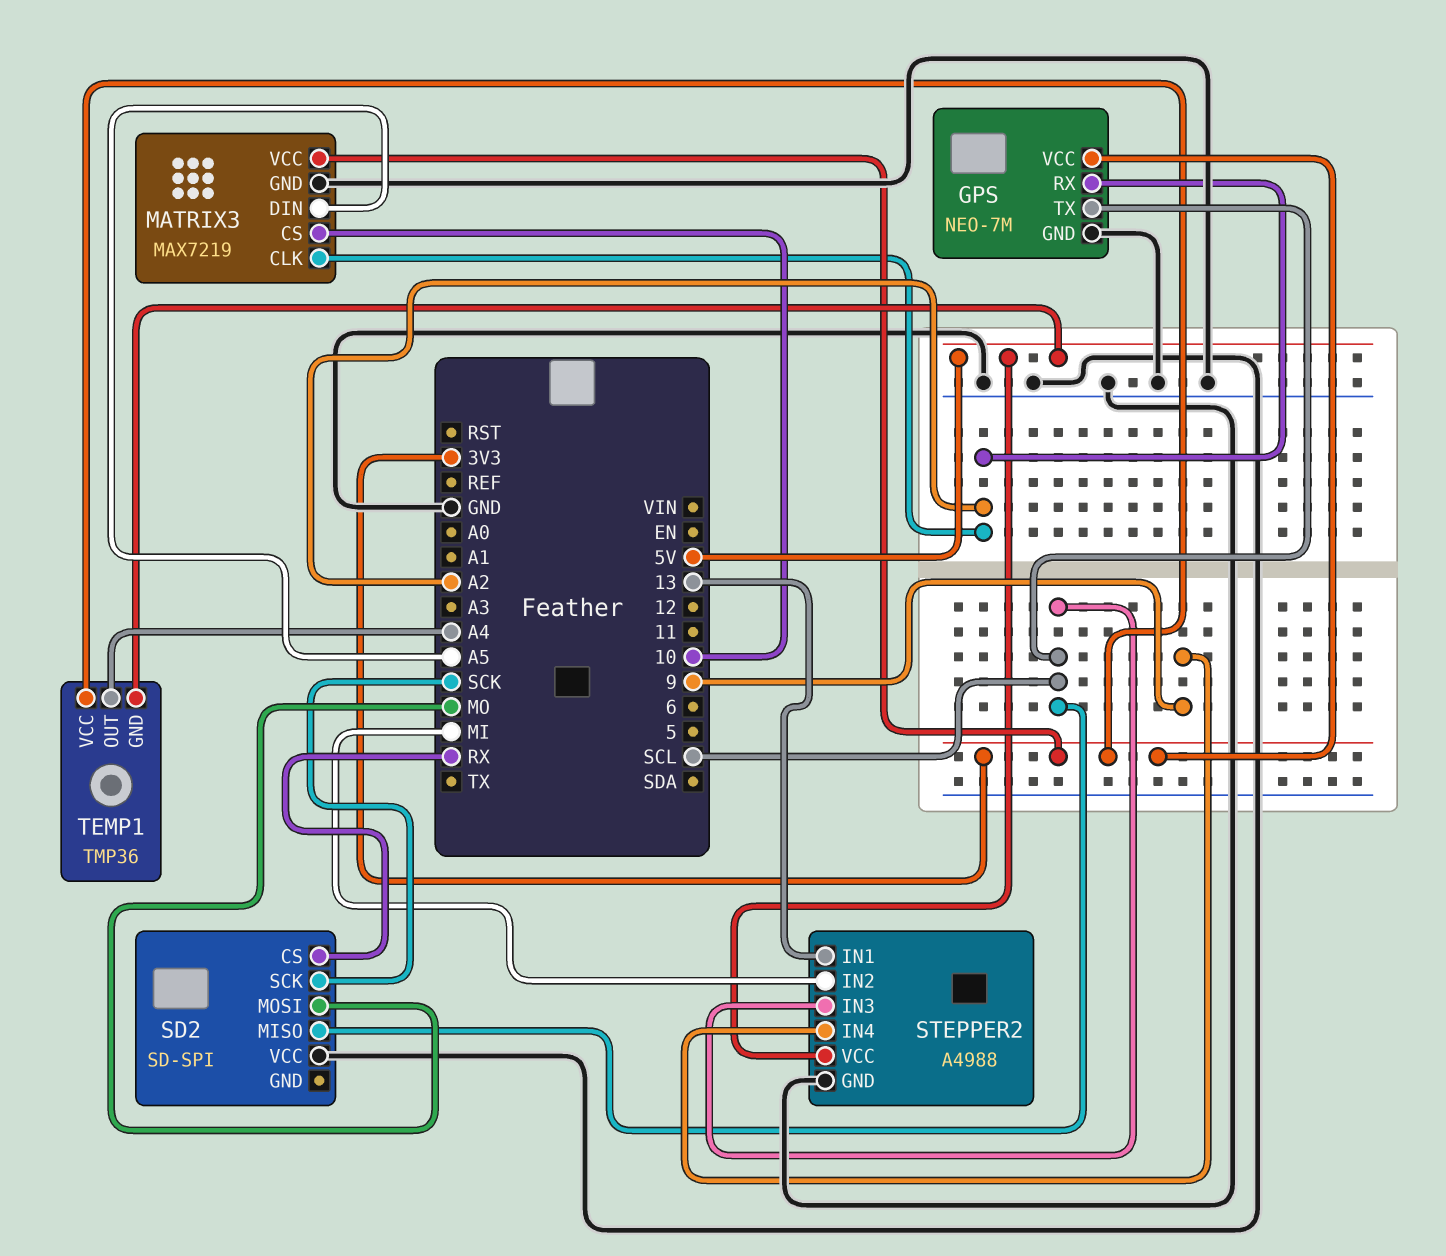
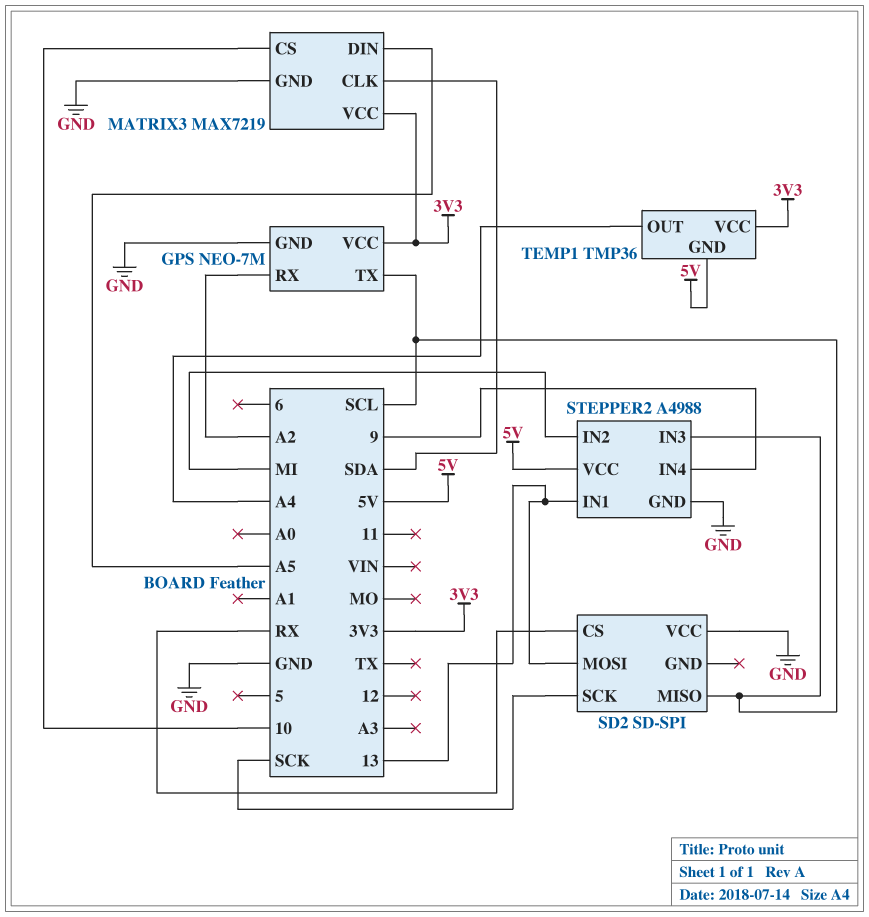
MATRIX3 pin CLK: A2 -> SDA
SD2 pin MOSI: MO -> 13

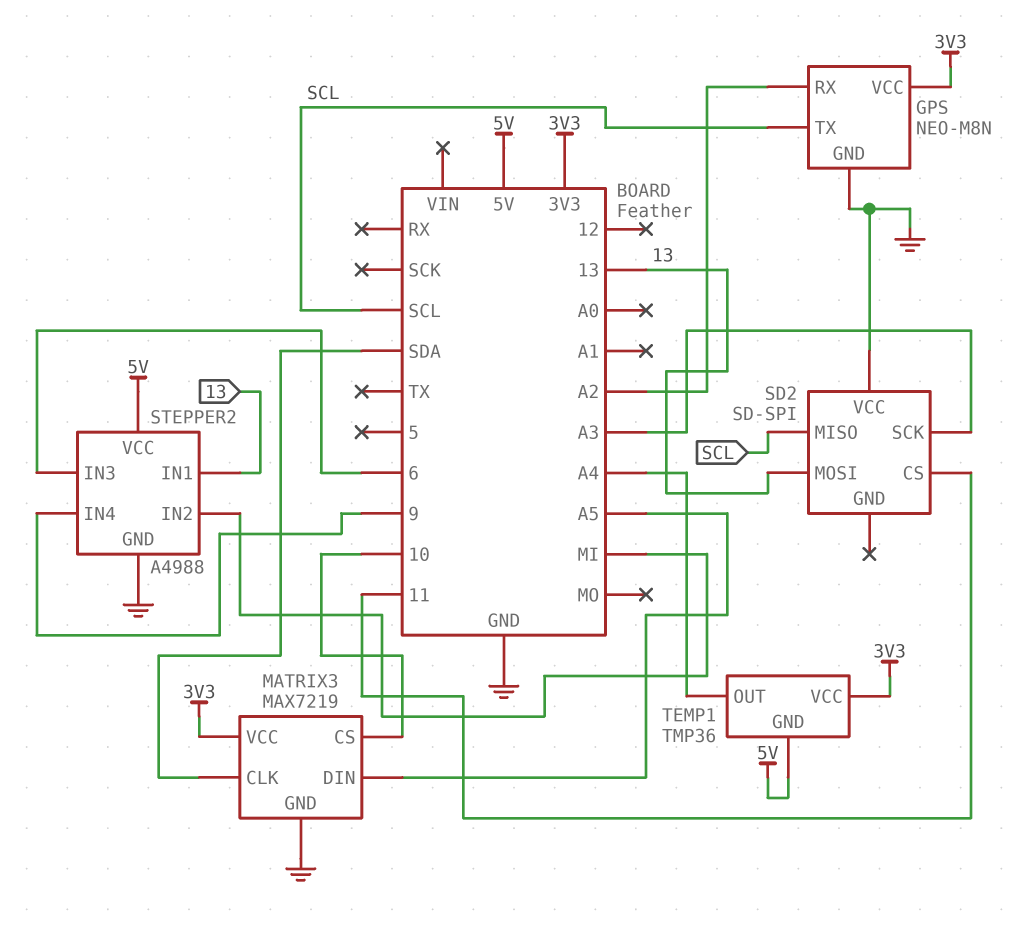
GPS: NEO-7M -> NEO-M8N
SD2 pin CS: RX -> 11
SD2 pin SCK: SCK -> A3
STEPPER2 pin IN3: SCL -> 6

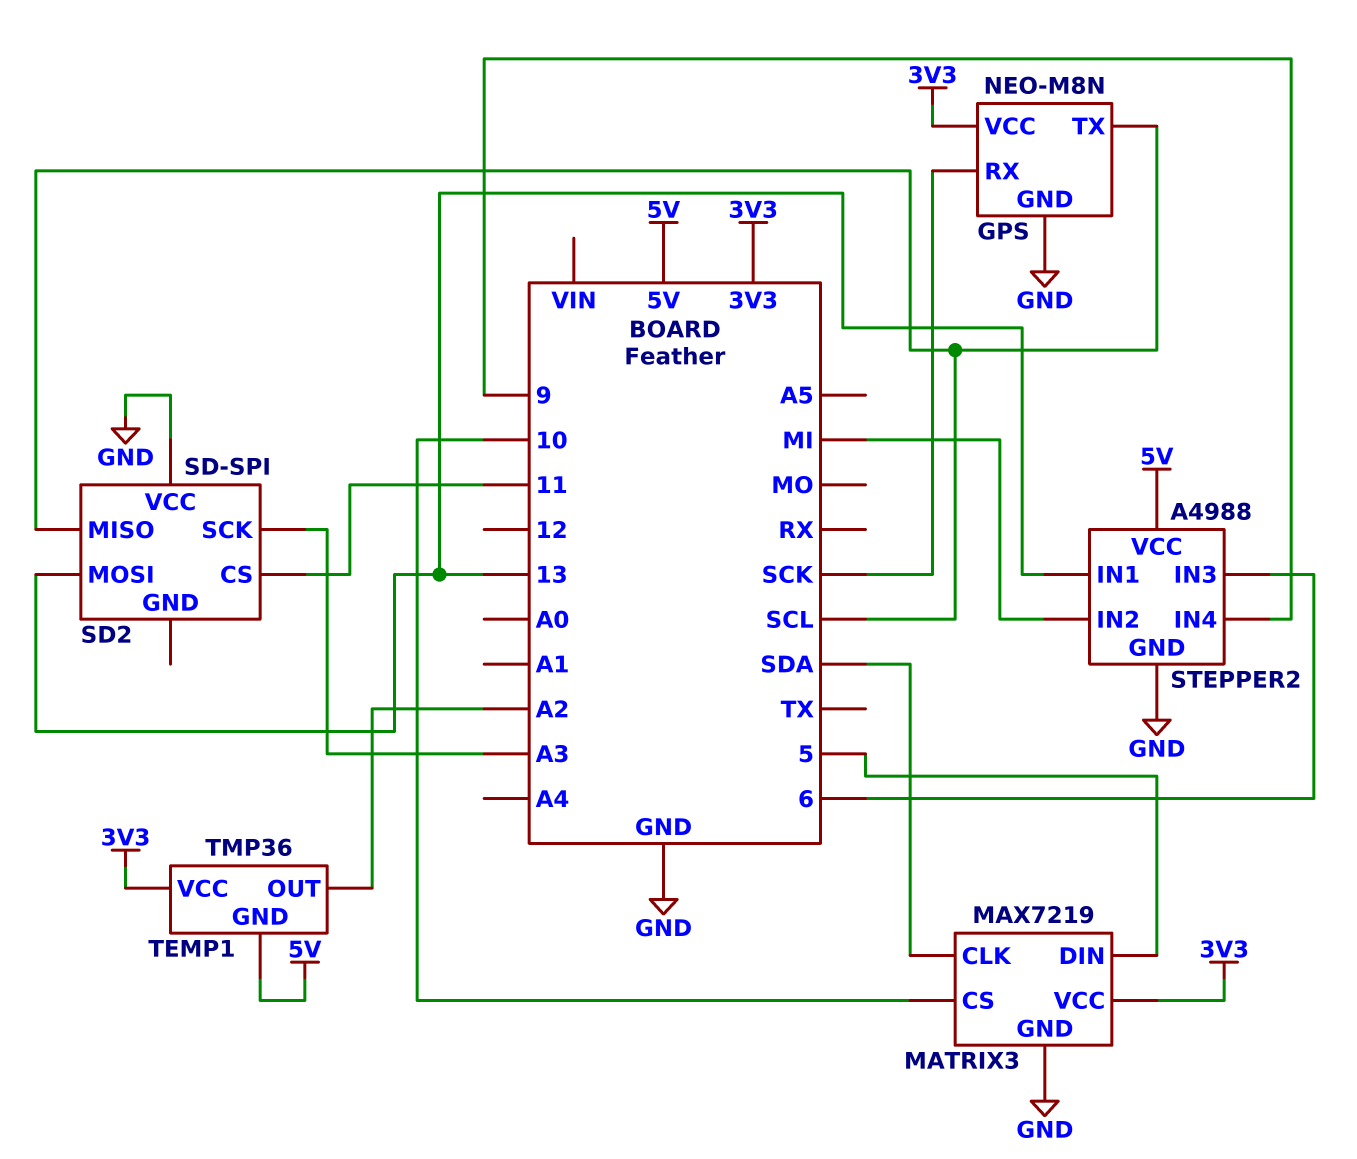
GPS pin RX: A2 -> SCK
MATRIX3 pin DIN: A5 -> 5
TEMP1 pin OUT: A4 -> A2

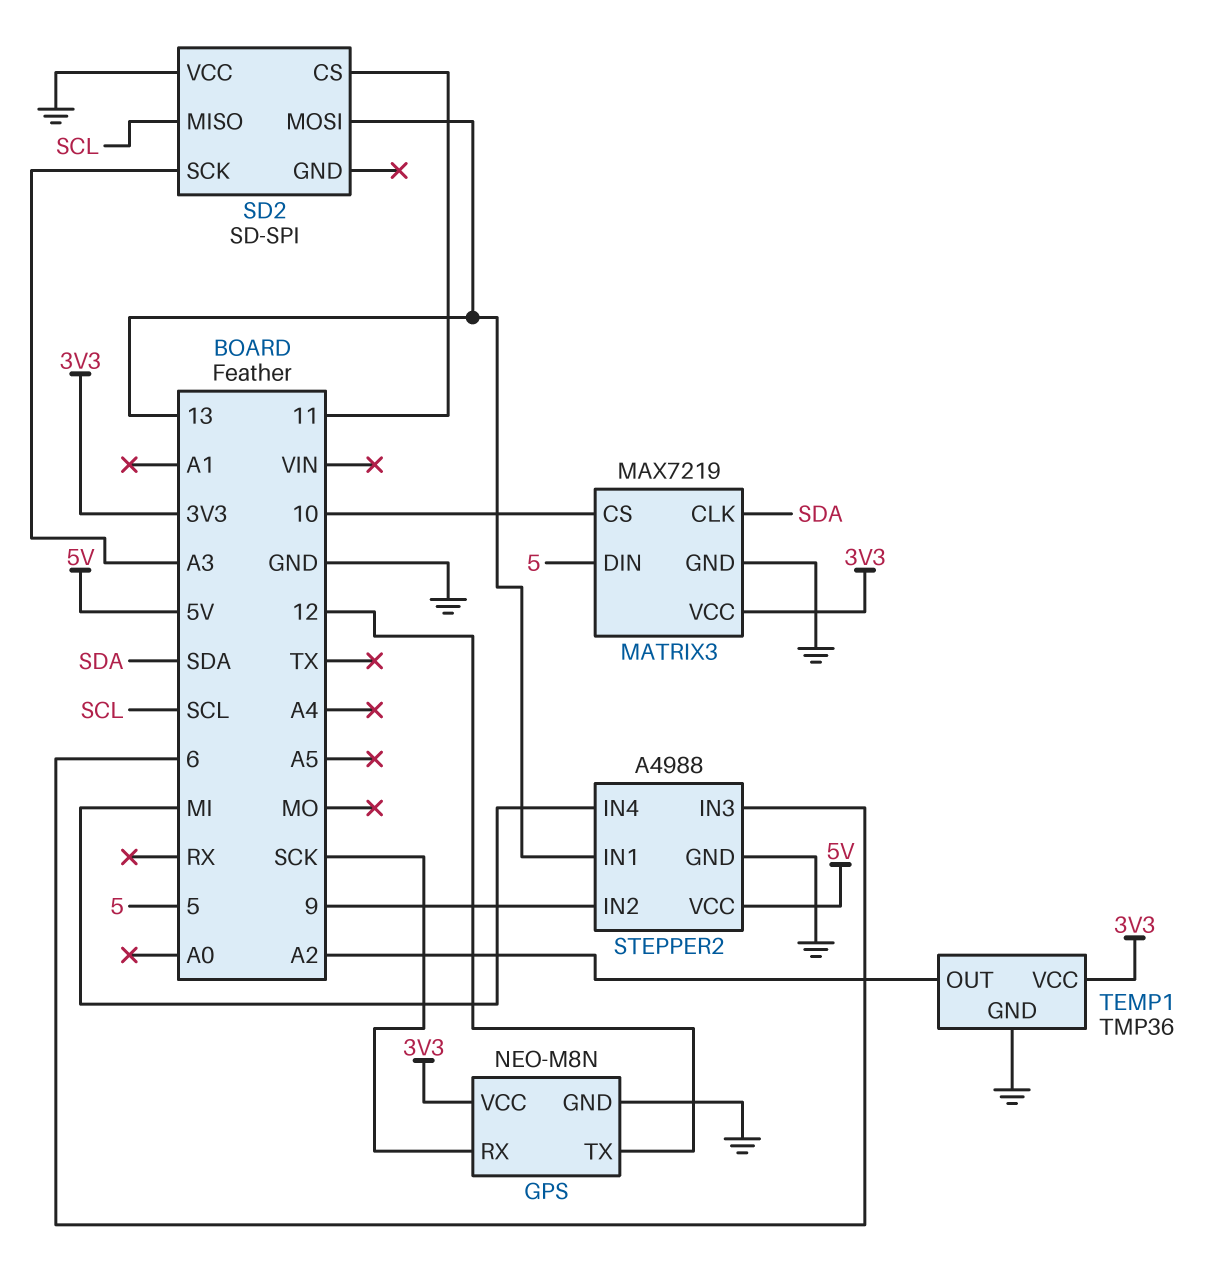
GPS pin TX: SCL -> 12
STEPPER2 pin IN2: MI -> 9
STEPPER2 pin IN4: 9 -> MI
TEMP1 pin GND: 5V -> GND

